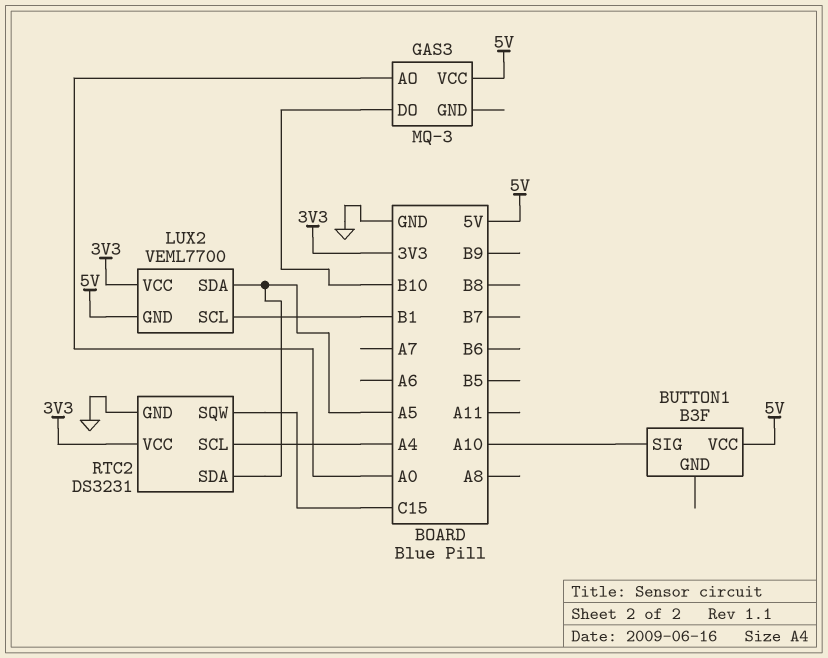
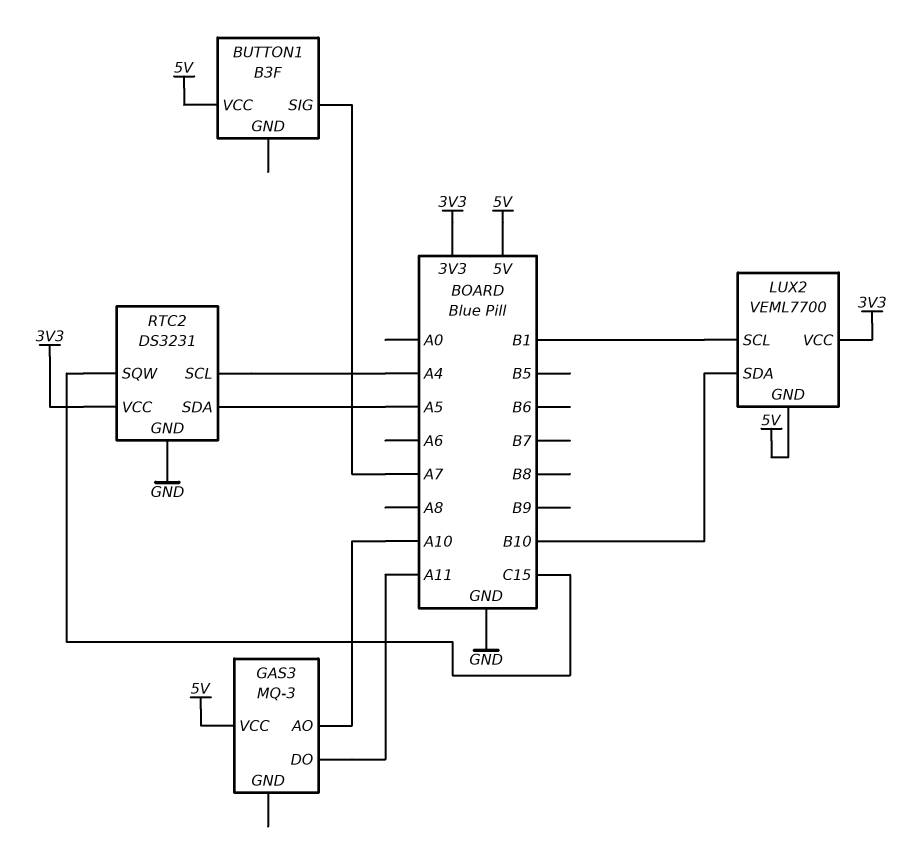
BUTTON1 pin SIG: A10 -> A7
GAS3 pin AO: A0 -> A10
GAS3 pin DO: B10 -> A11
LUX2 pin SDA: A5 -> B10

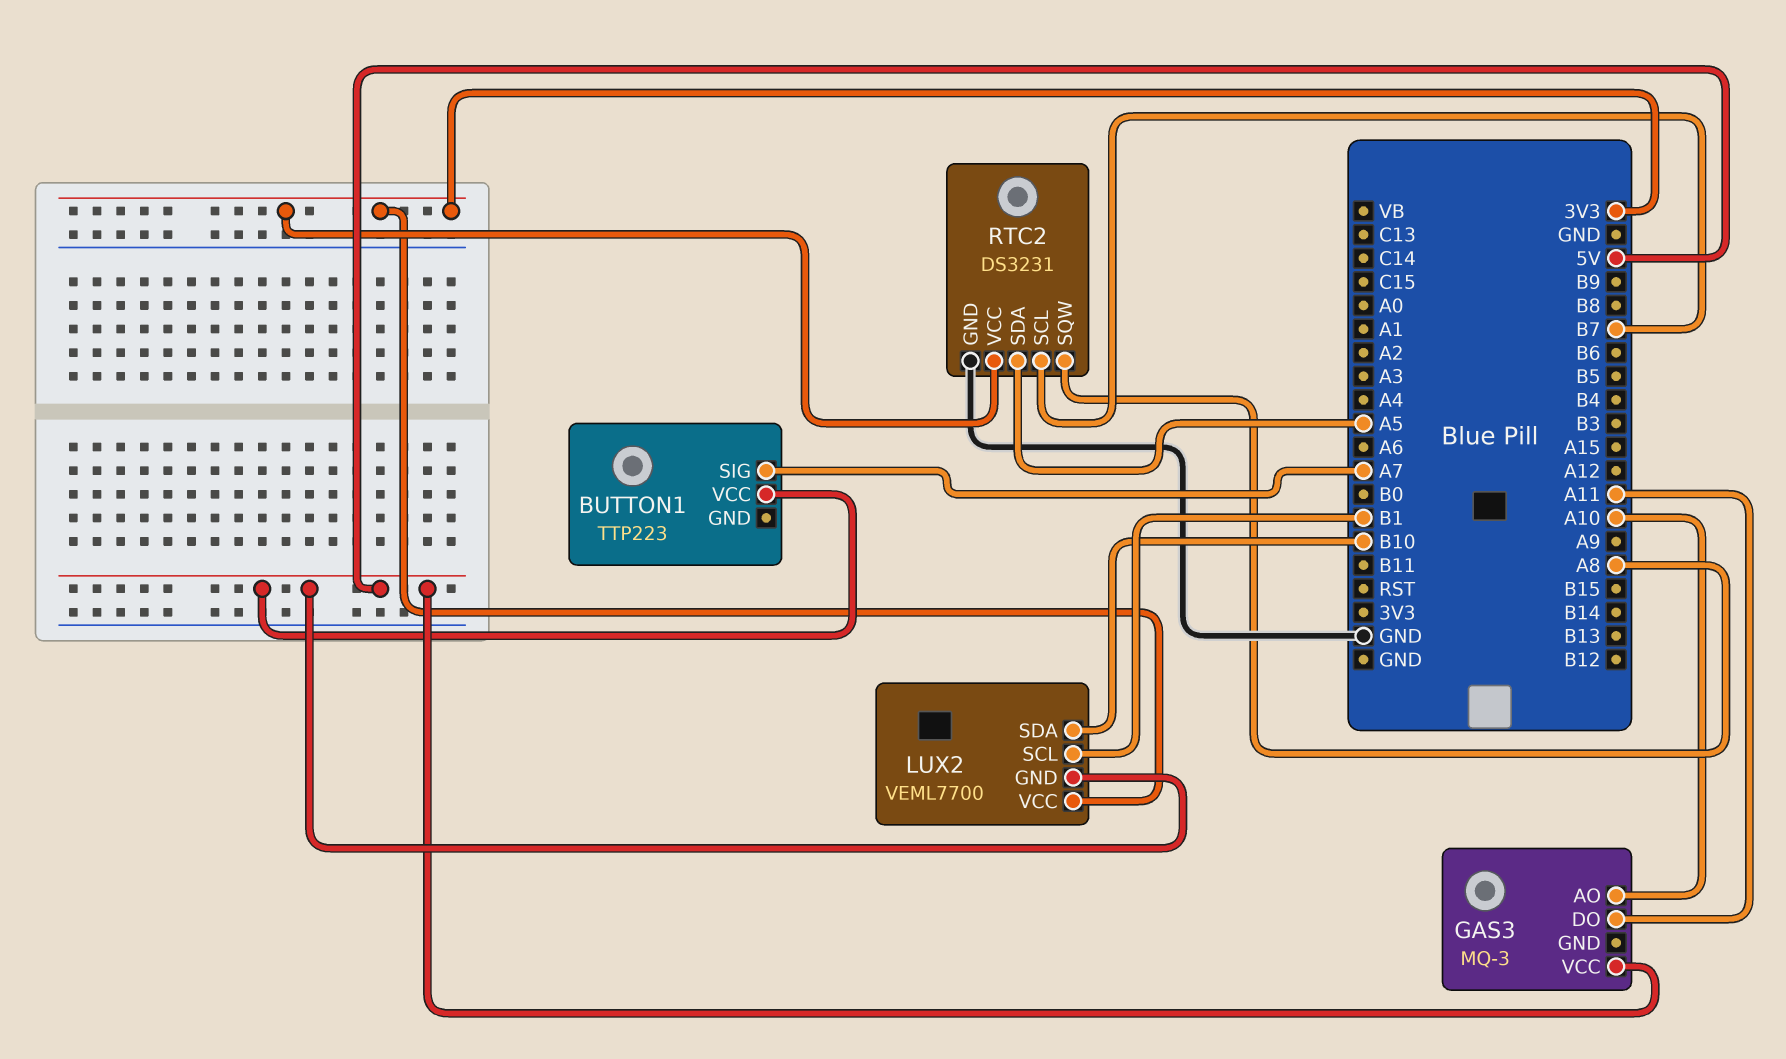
BUTTON1: B3F -> TTP223
RTC2 pin SCL: A4 -> B7
RTC2 pin SQW: C15 -> A8

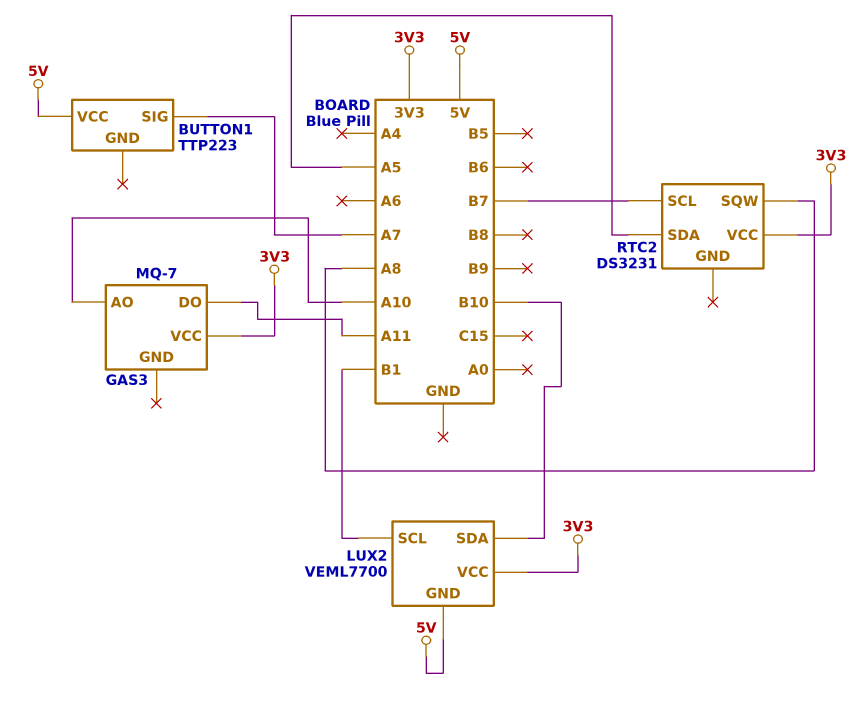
GAS3: MQ-3 -> MQ-7
GAS3 pin VCC: 5V -> 3V3
RTC2 pin GND: GND -> none

